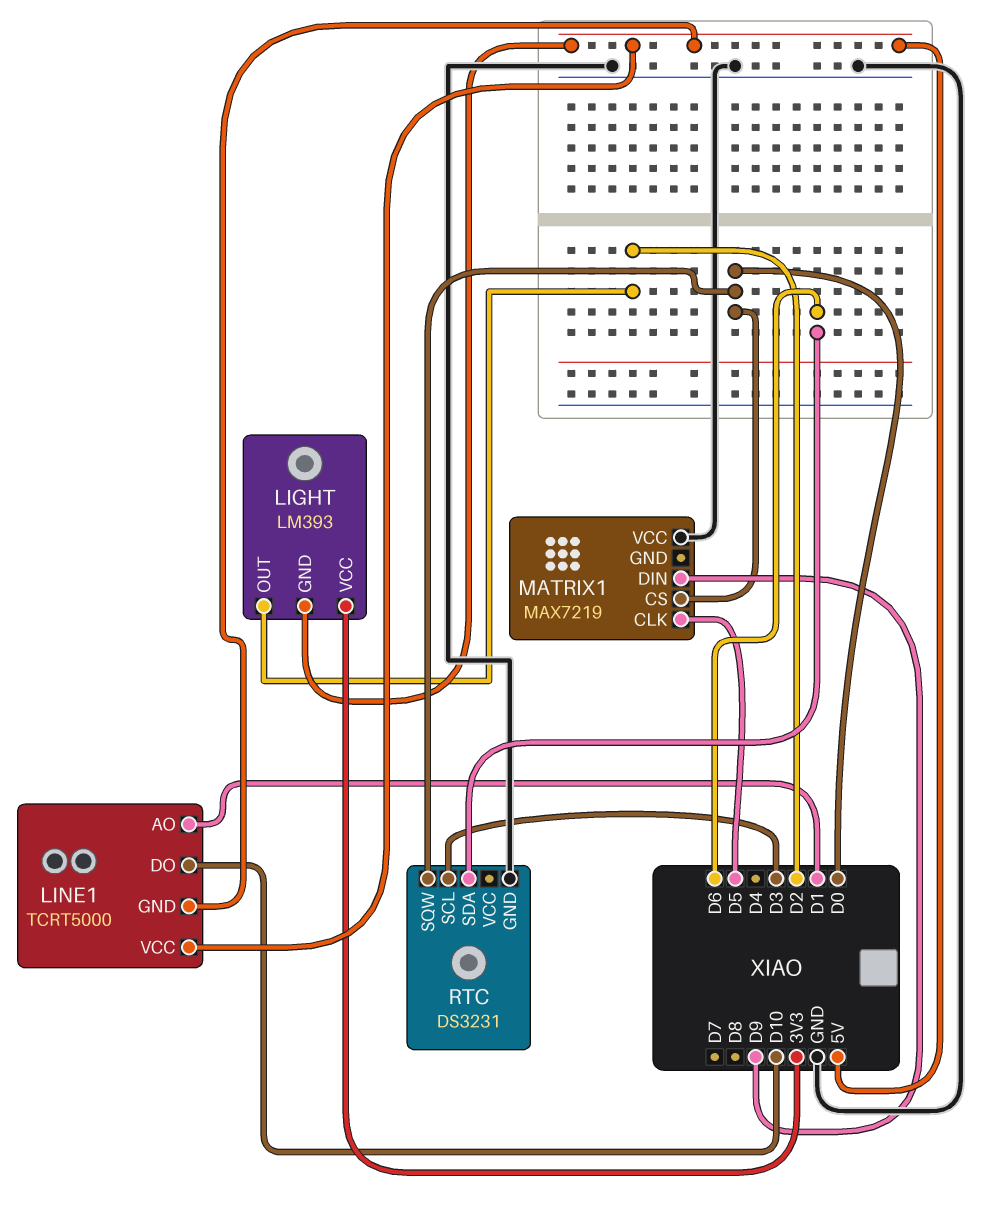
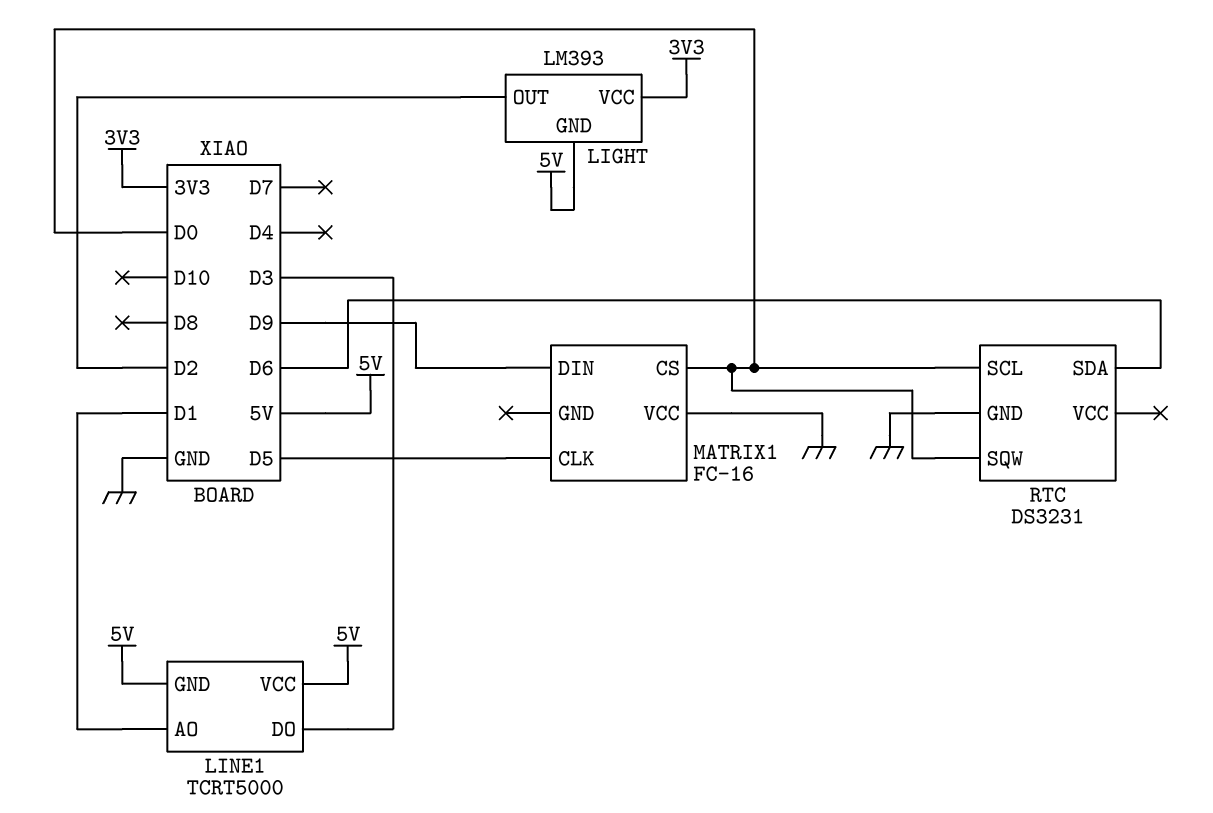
LINE1 pin DO: D10 -> D3
MATRIX1: MAX7219 -> FC-16
RTC pin SCL: D3 -> D0

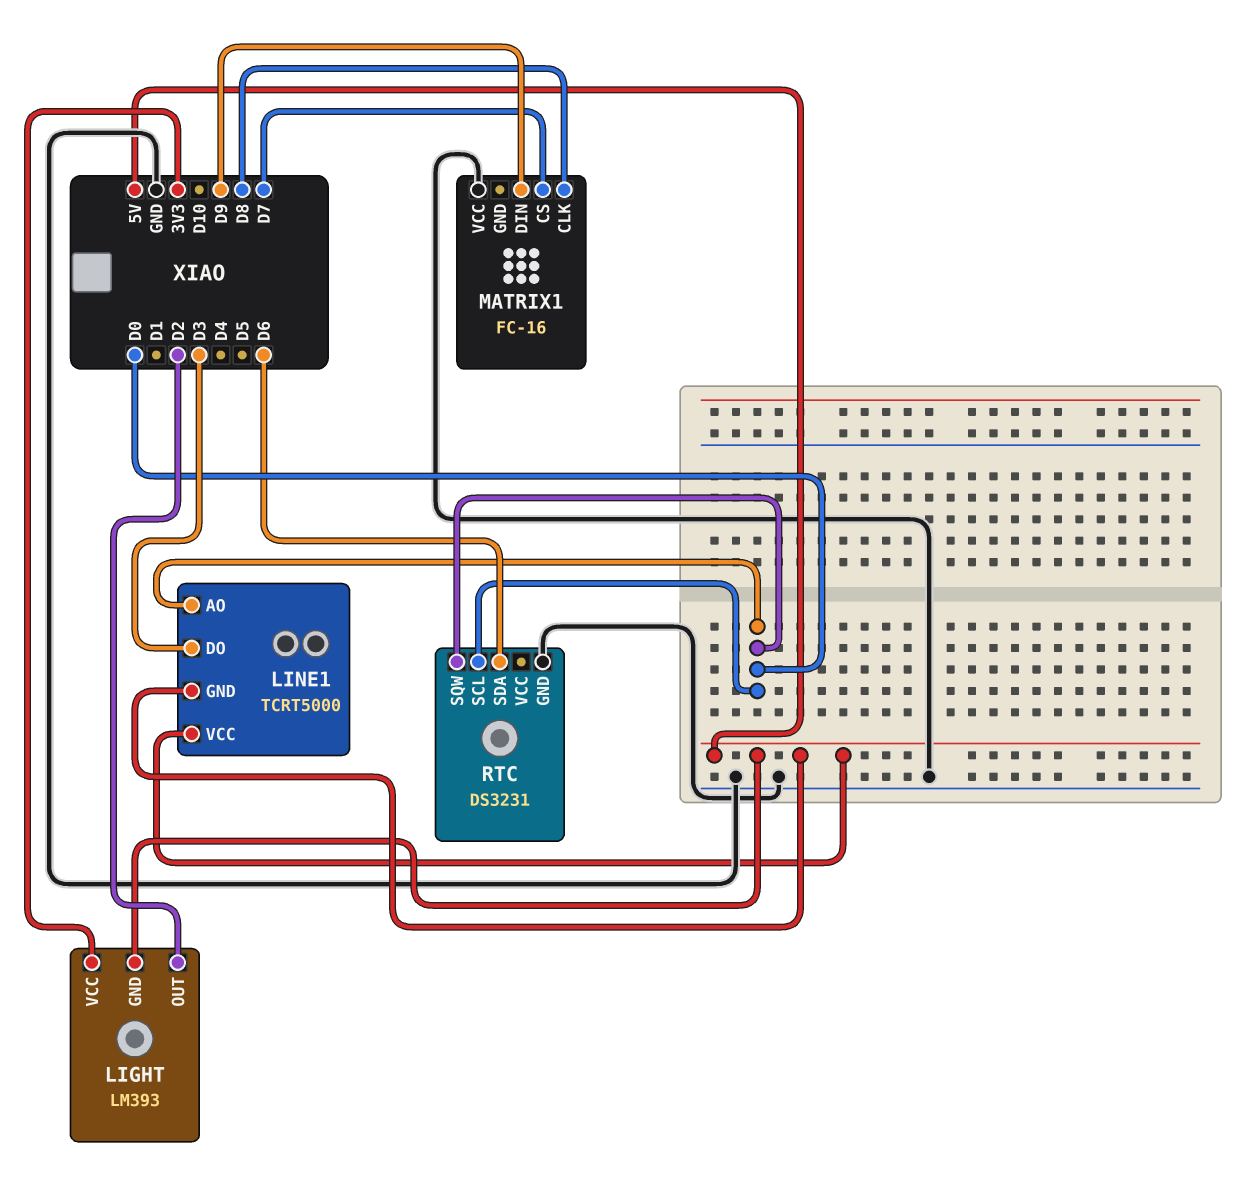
LINE1 pin AO: D1 -> D0
MATRIX1 pin CLK: D5 -> D8
MATRIX1 pin CS: D0 -> D7

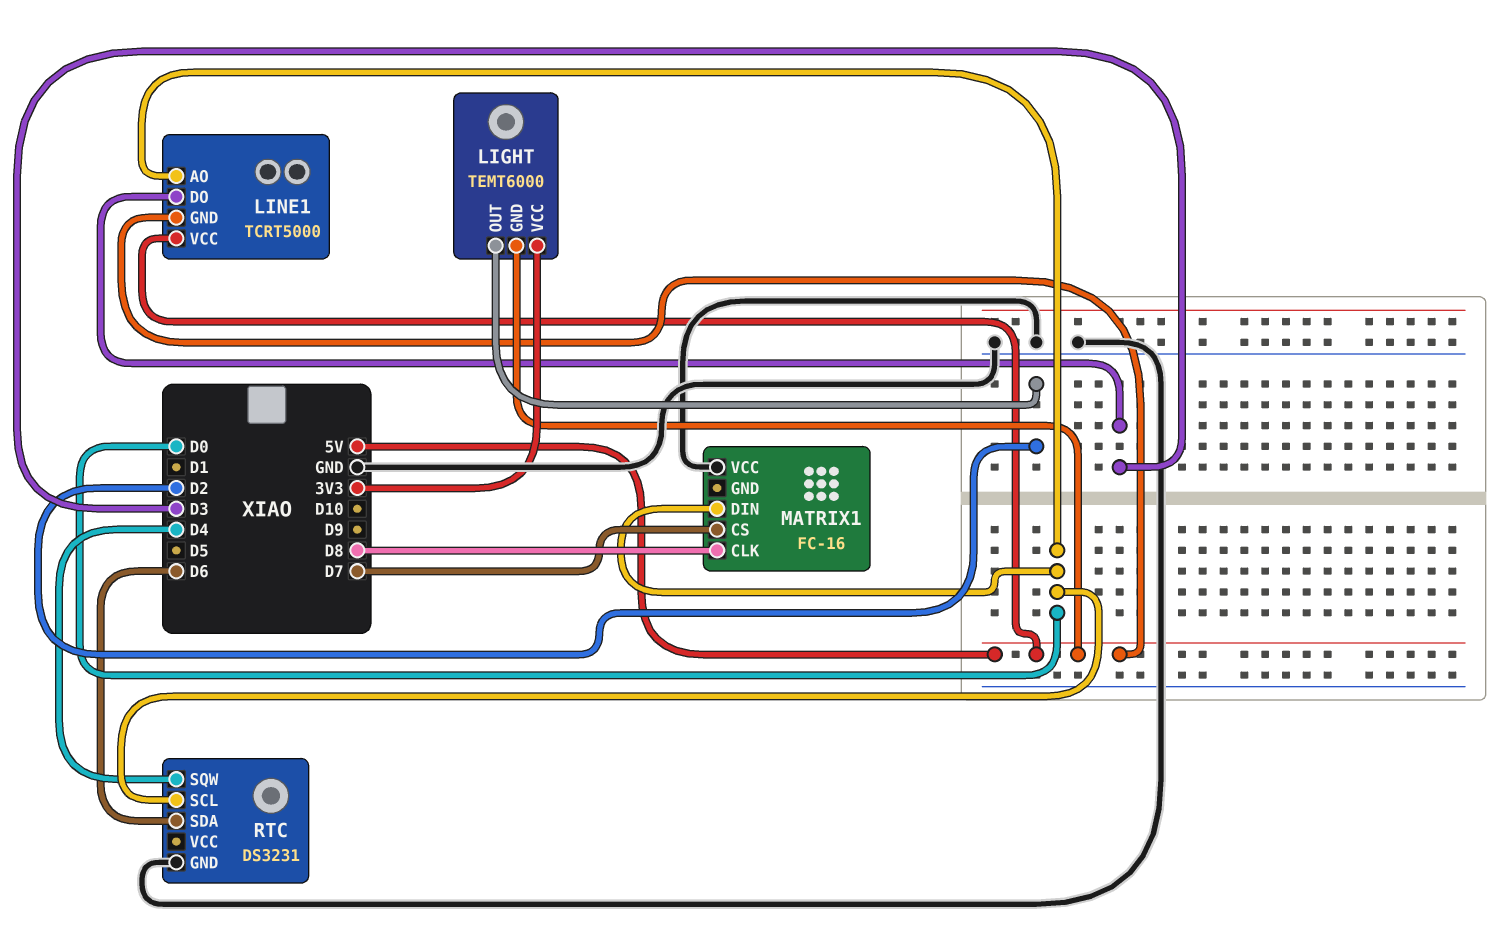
LIGHT: LM393 -> TEMT6000
MATRIX1 pin DIN: D9 -> D0
RTC pin SQW: D0 -> D4

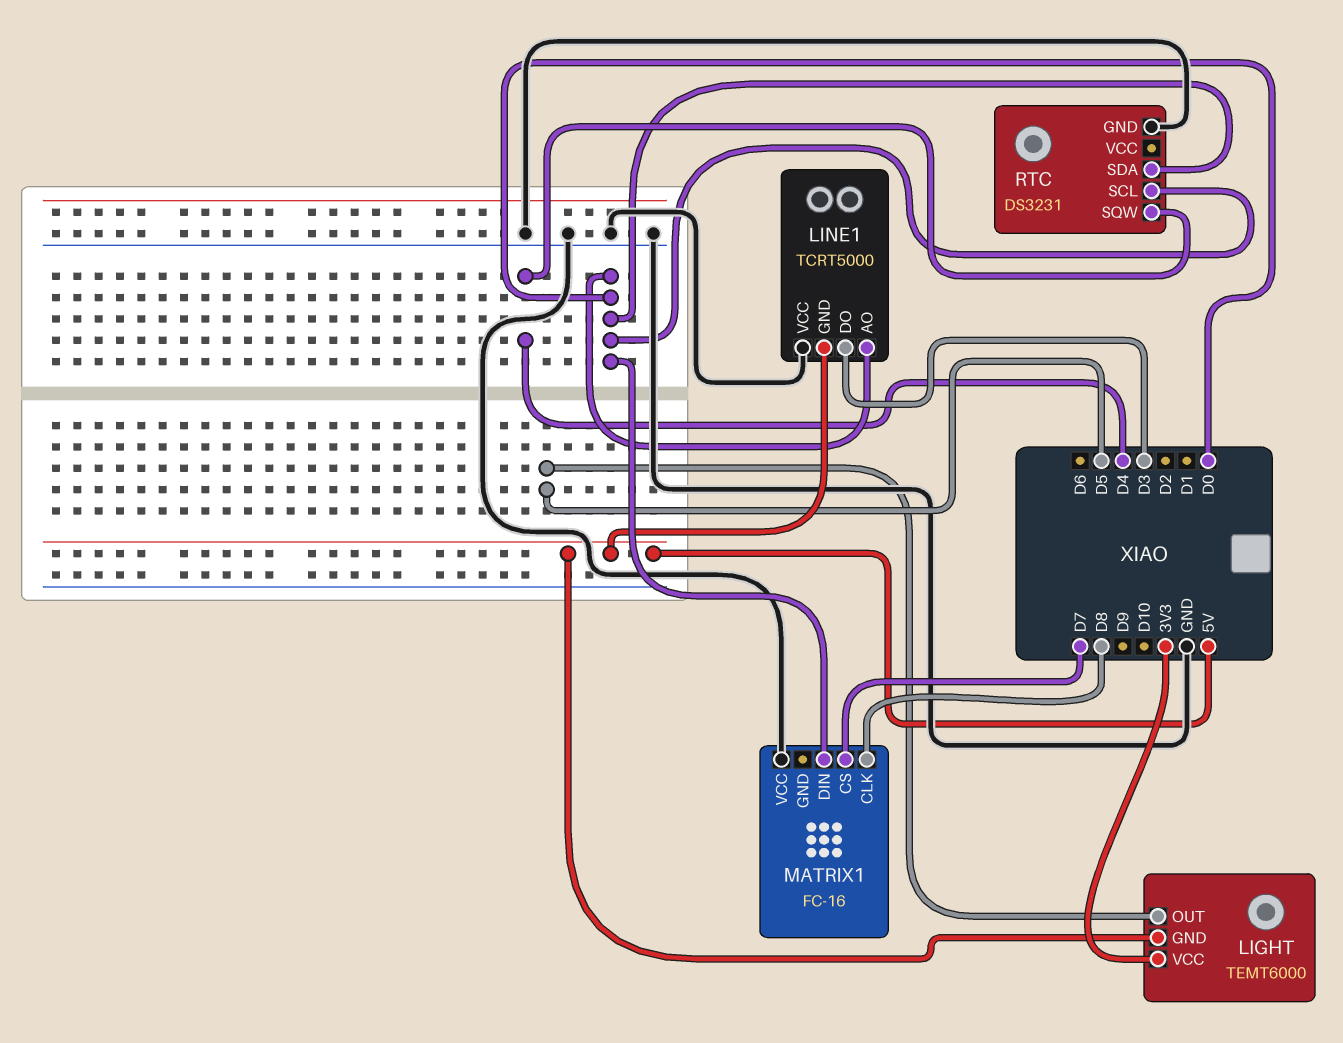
LIGHT pin OUT: D2 -> D5
LINE1 pin VCC: 5V -> GND
RTC pin SDA: D6 -> D0

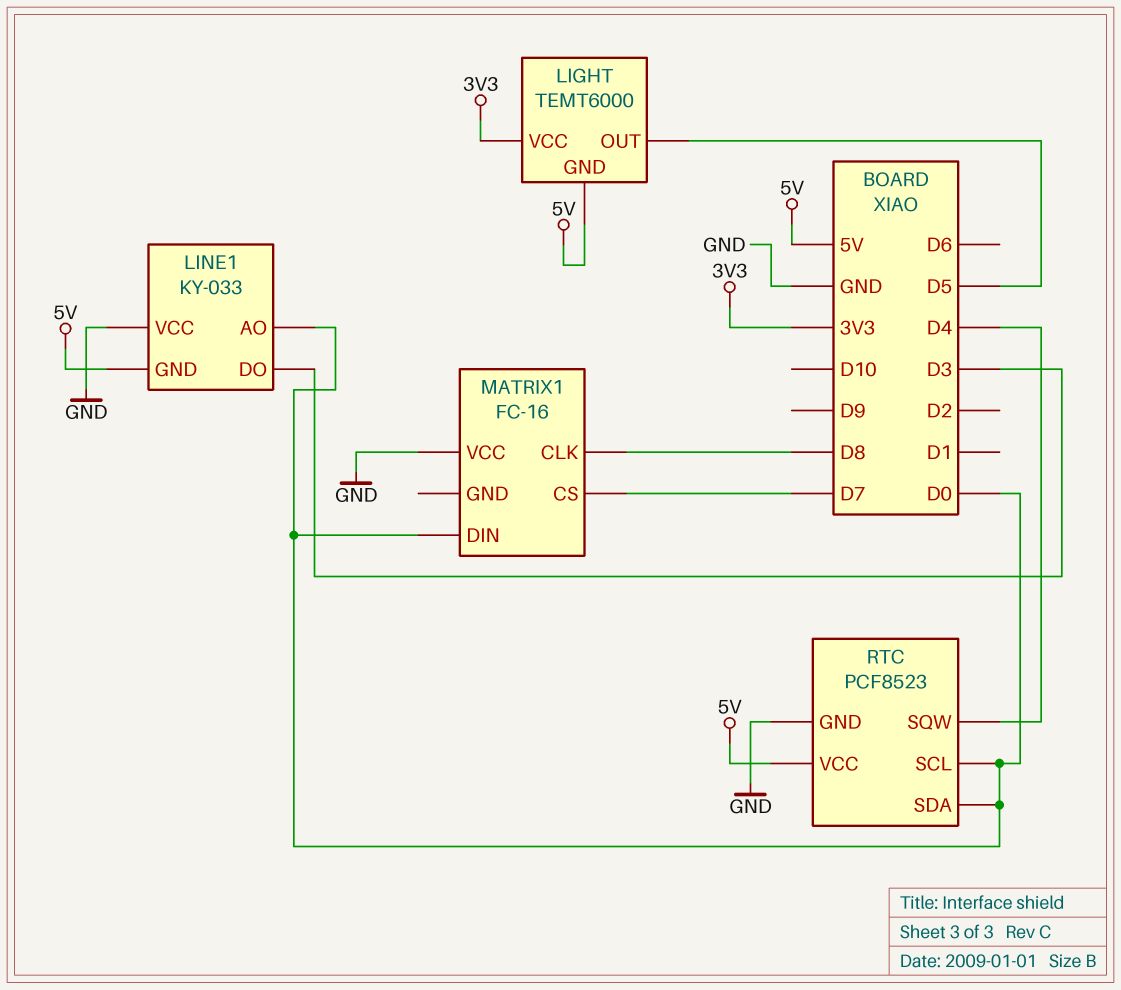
LINE1: TCRT5000 -> KY-033
RTC: DS3231 -> PCF8523
RTC pin VCC: none -> 5V

